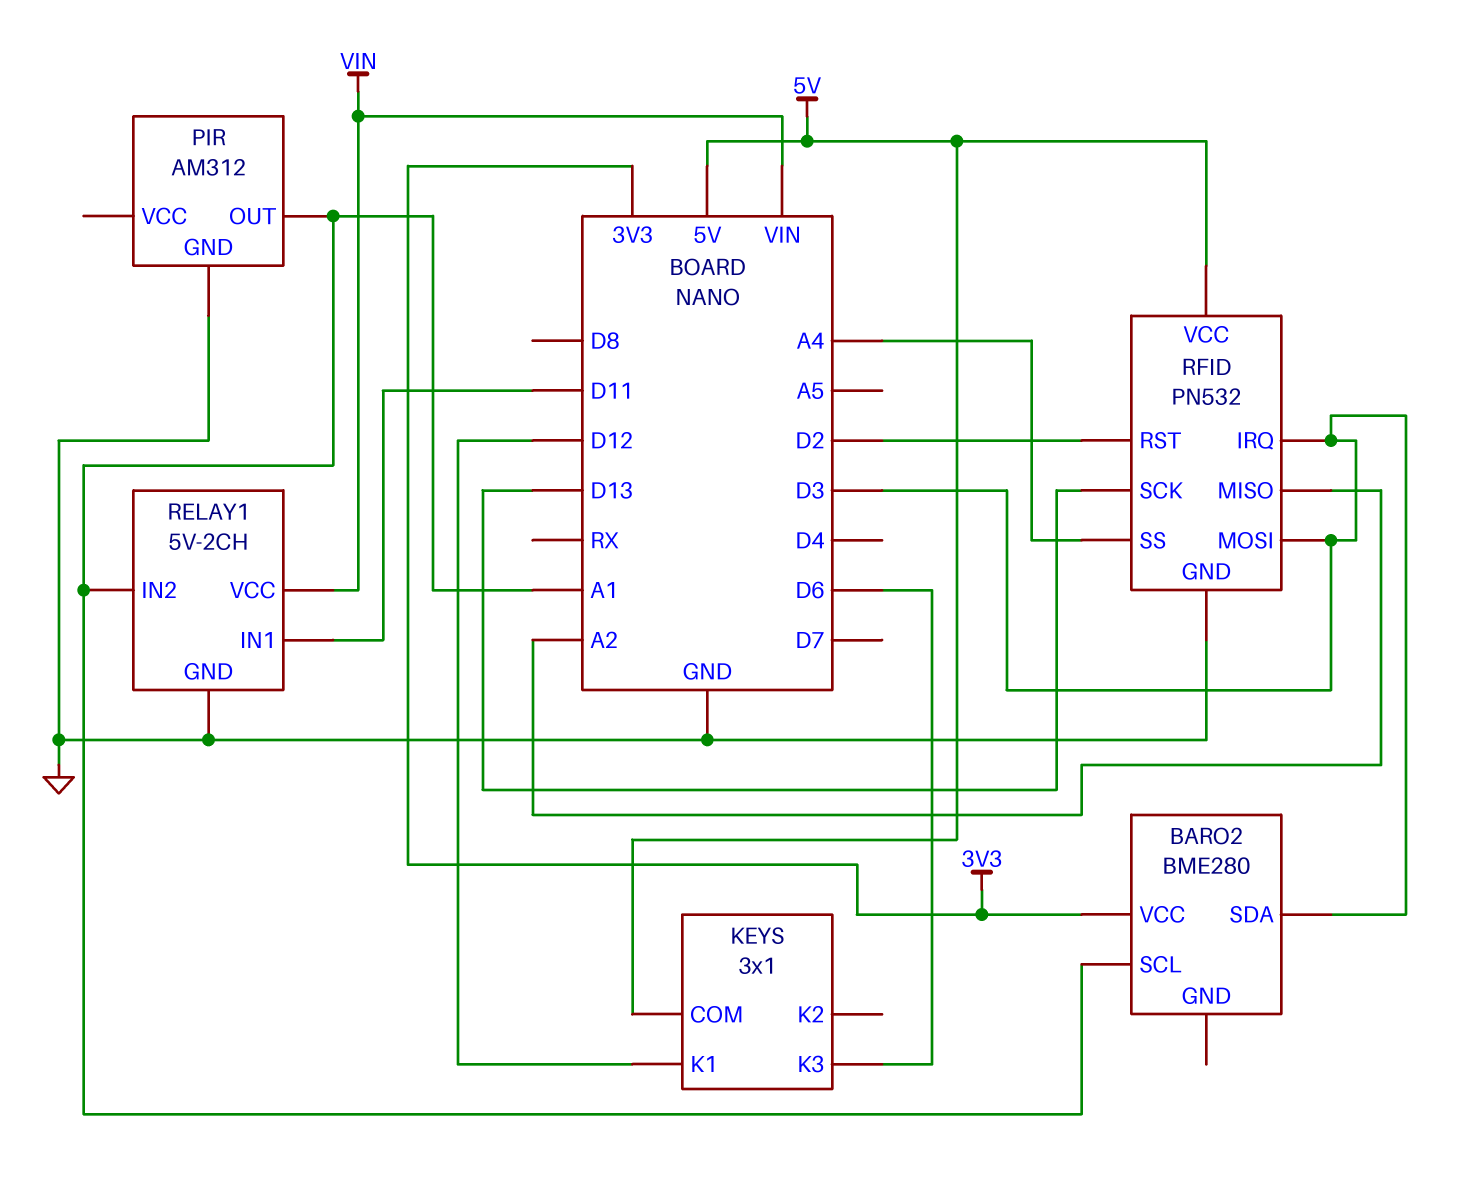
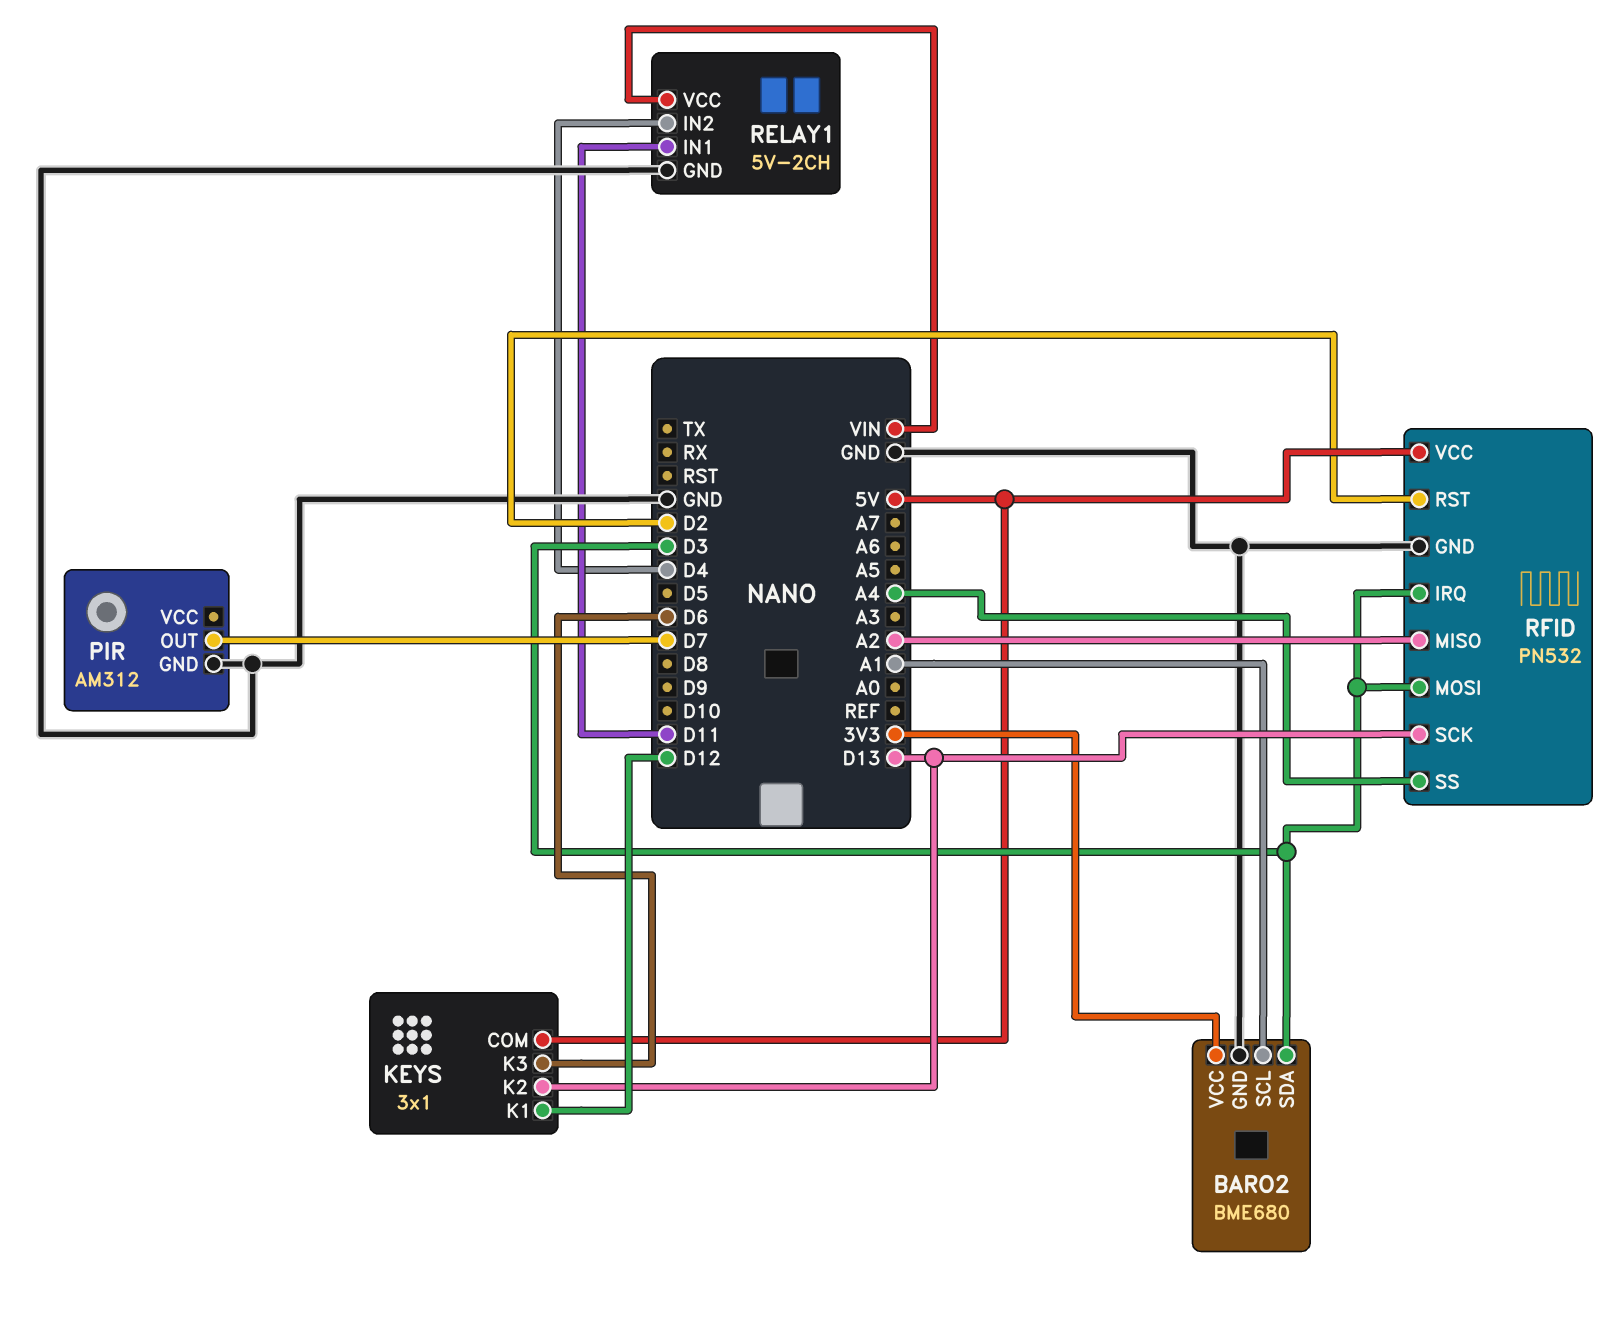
BARO2: BME280 -> BME680
BARO2 pin GND: none -> GND
KEYS pin K2: none -> D13
PIR pin OUT: A1 -> D7
RELAY1 pin IN2: A1 -> D4

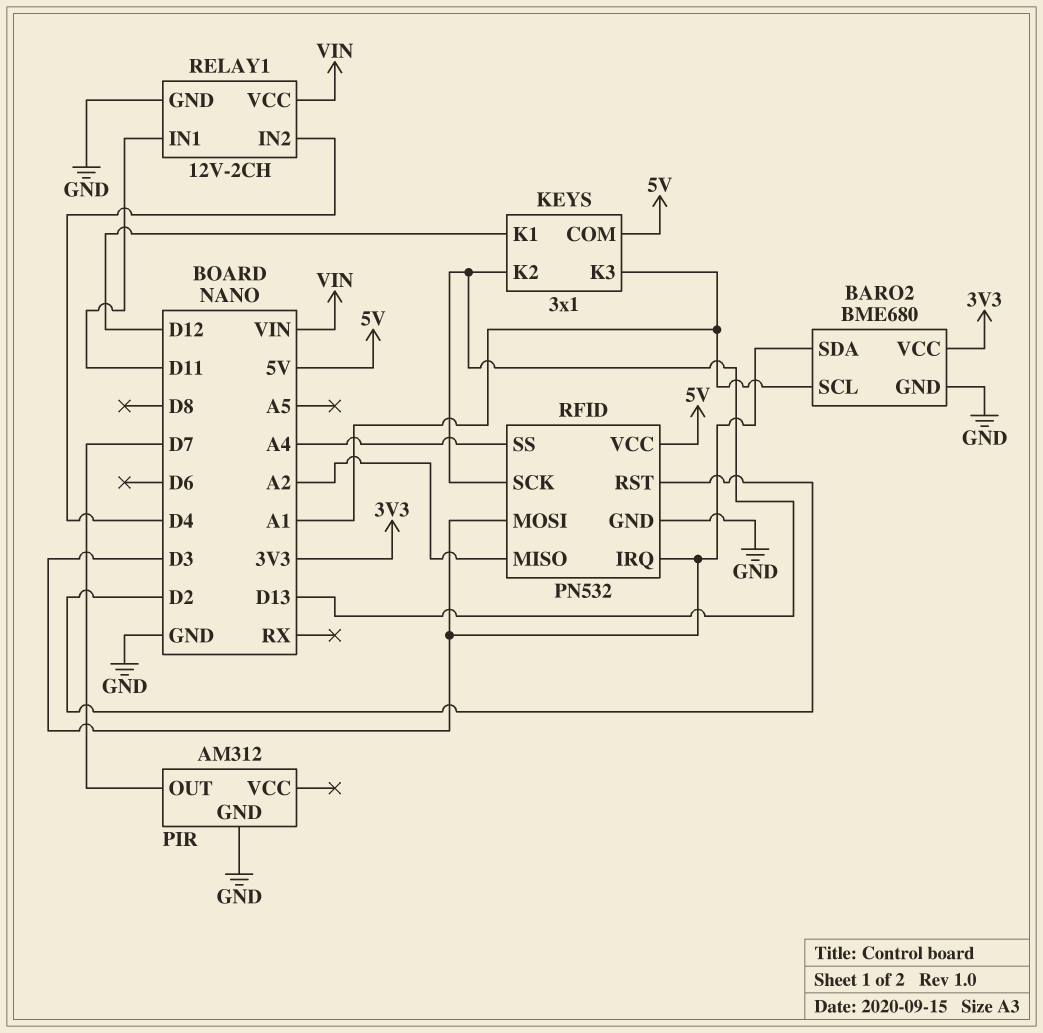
KEYS pin K3: D6 -> A1
RELAY1: 5V-2CH -> 12V-2CH

